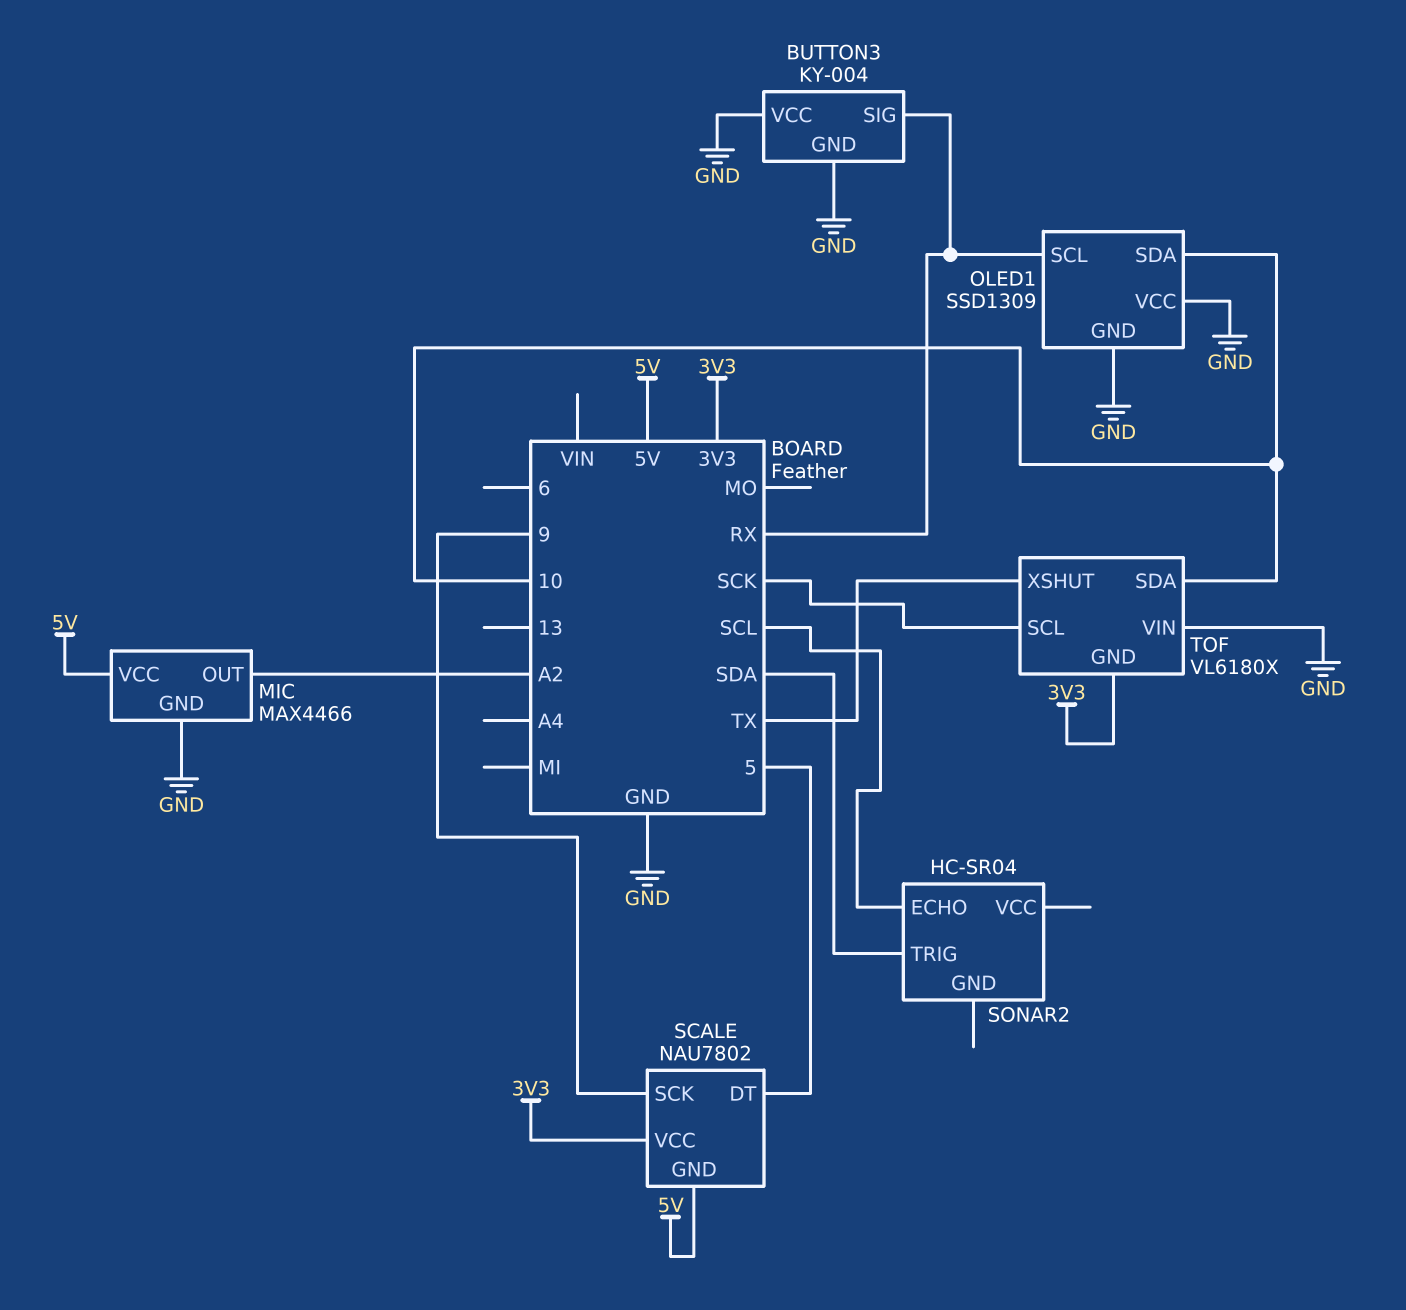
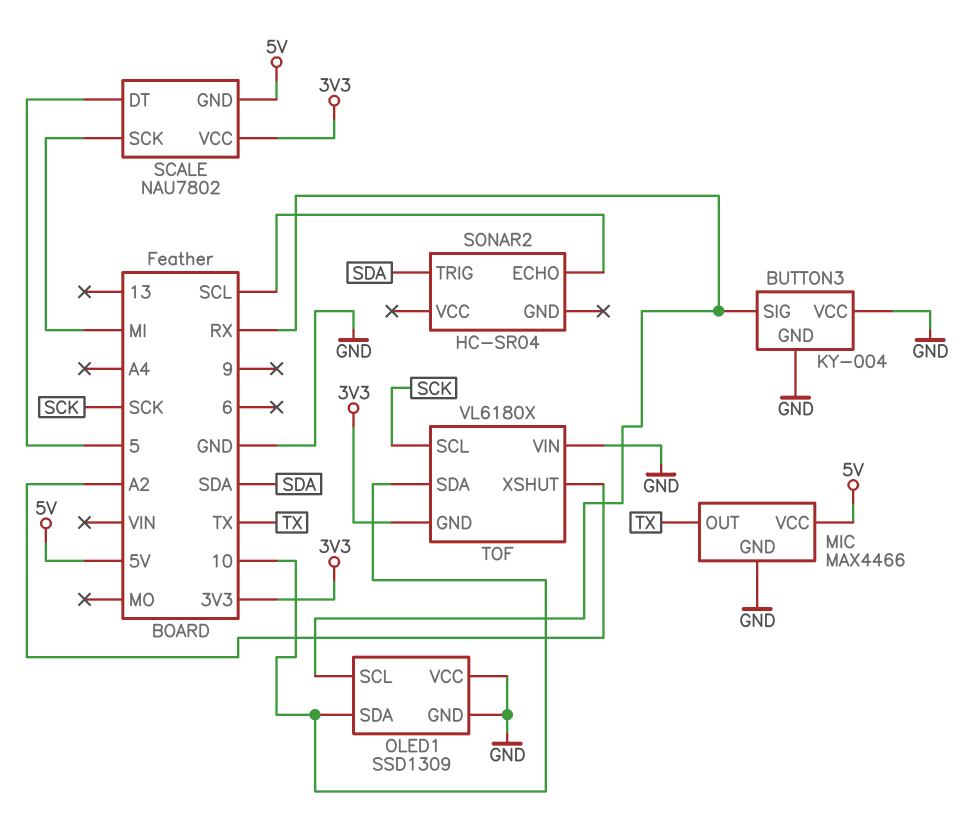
MIC pin OUT: A2 -> TX
SCALE pin SCK: 9 -> MI
TOF pin XSHUT: TX -> A2

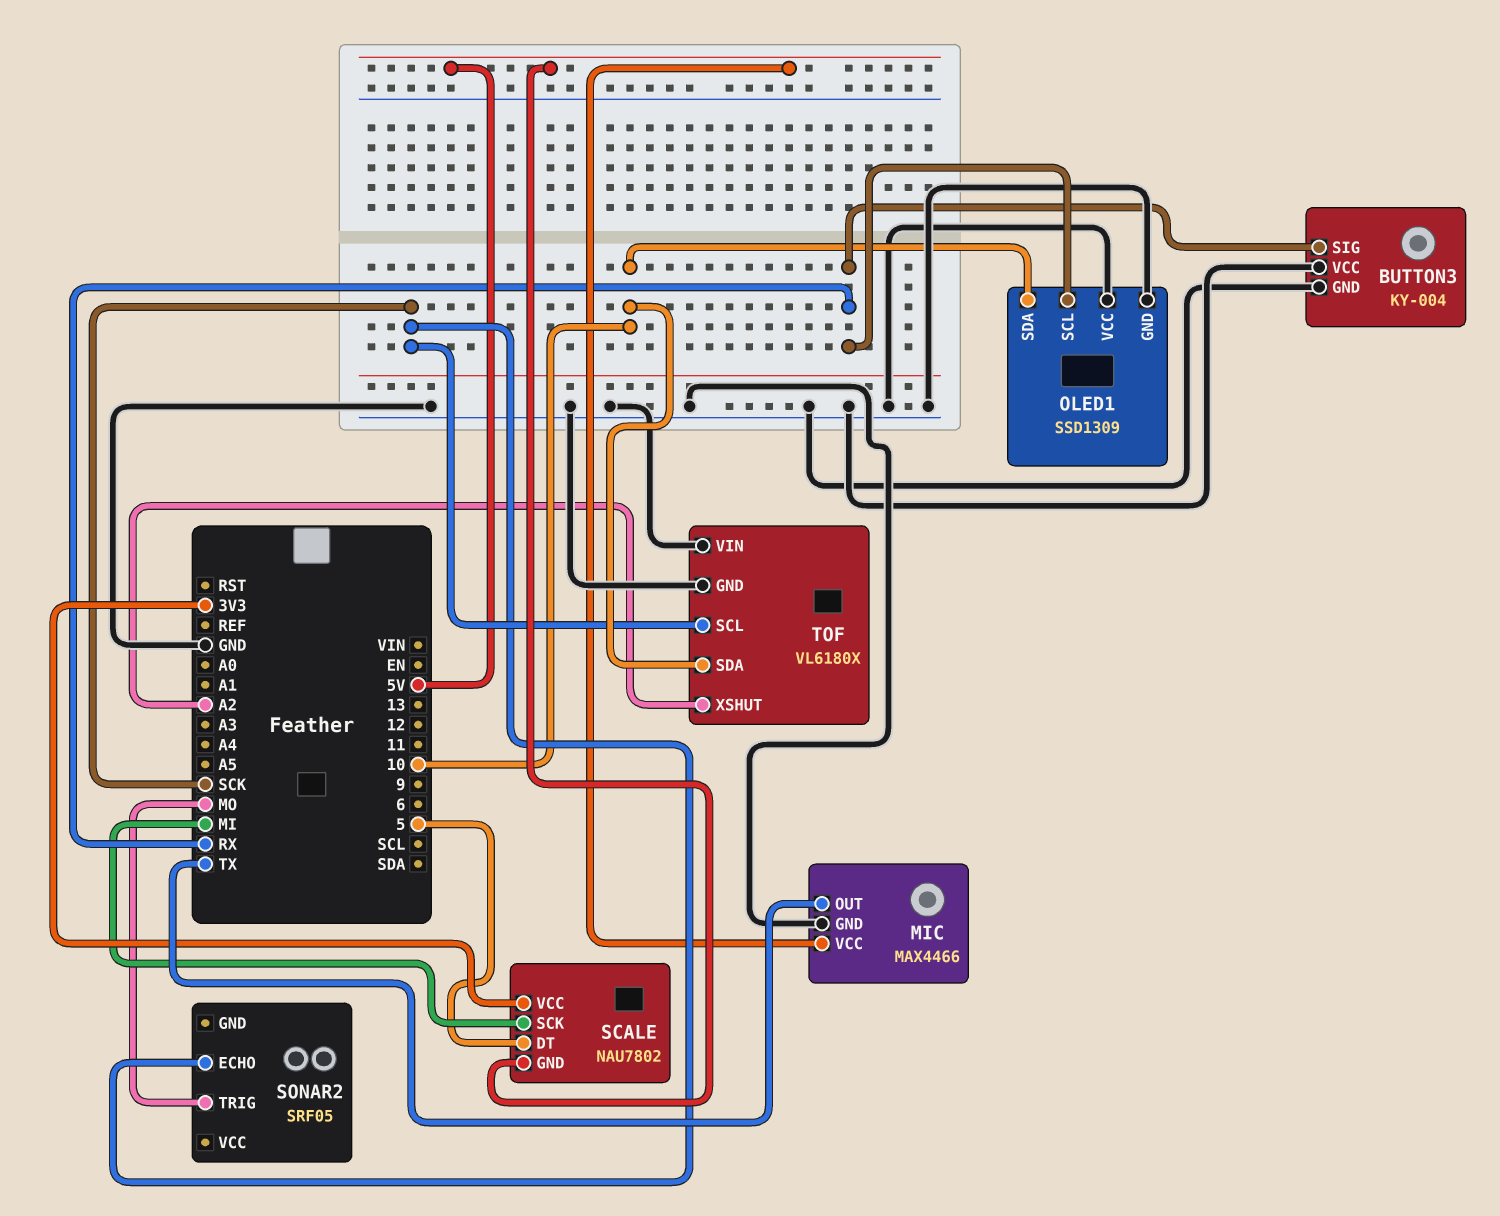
SONAR2: HC-SR04 -> SRF05
SONAR2 pin ECHO: SCL -> SCK
SONAR2 pin TRIG: SDA -> MO
TOF pin GND: 3V3 -> GND

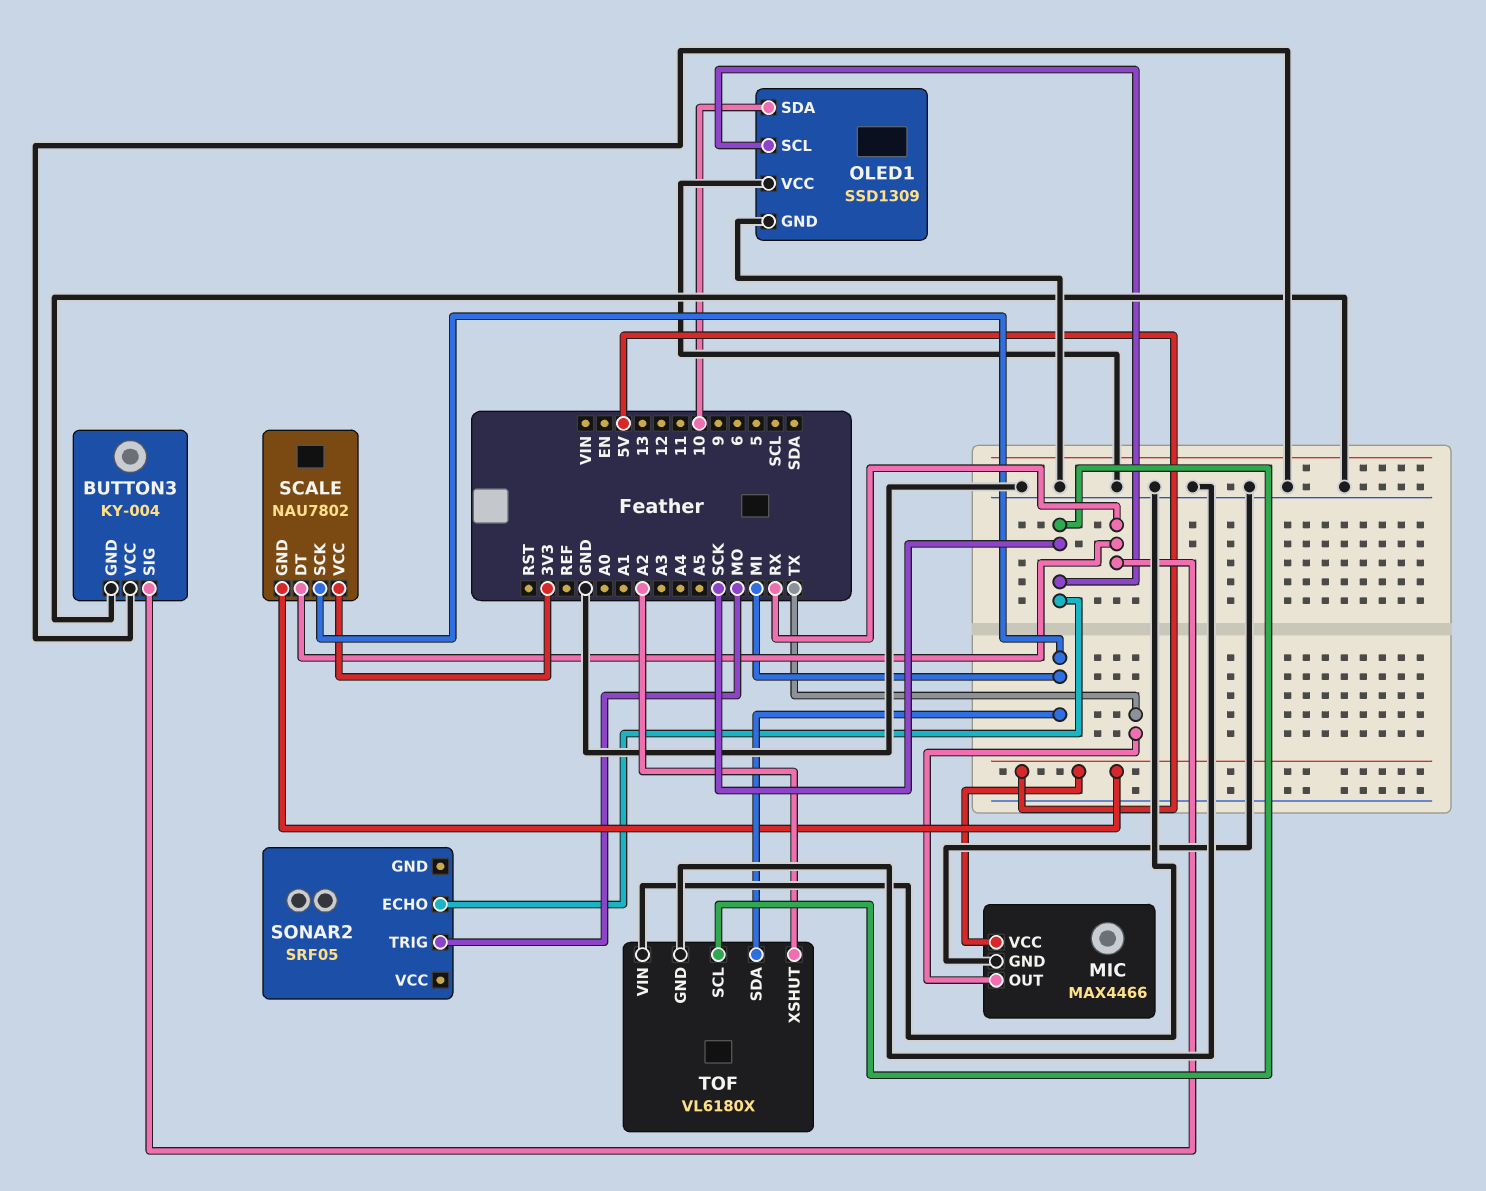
OLED1 pin SCL: RX -> SCK
SCALE pin DT: 5 -> RX
TOF pin SDA: 10 -> MI

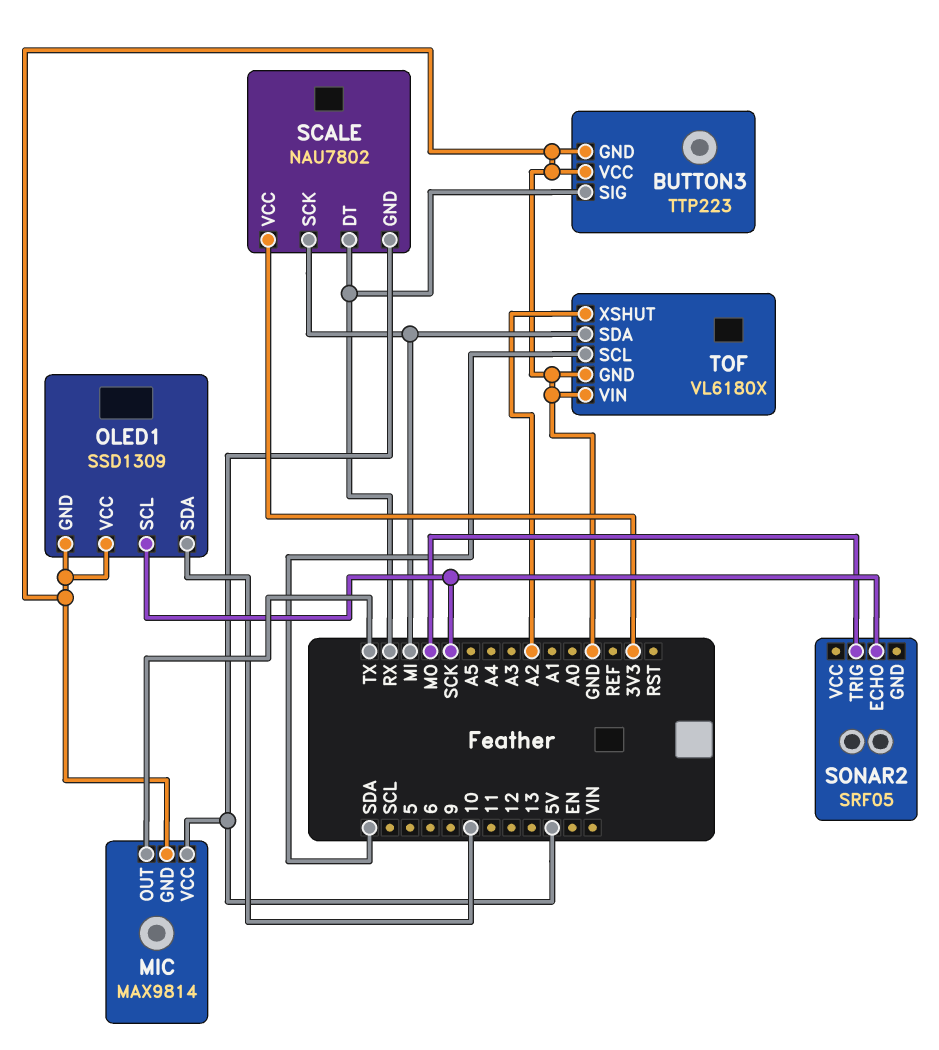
BUTTON3: KY-004 -> TTP223
MIC: MAX4466 -> MAX9814
TOF pin SCL: SCK -> SDA

